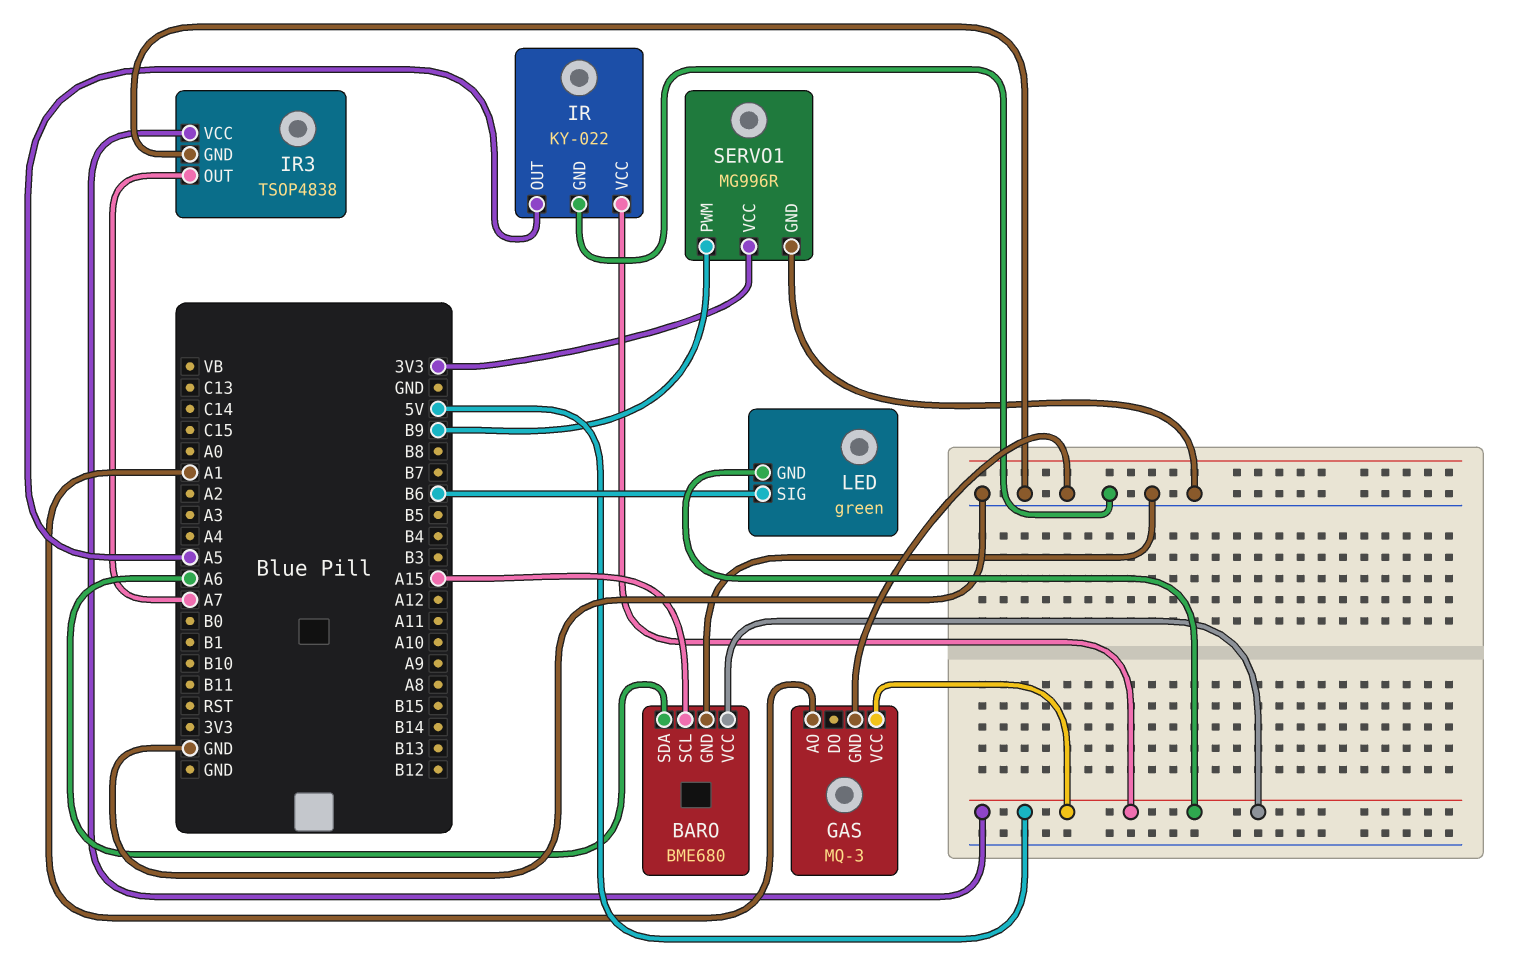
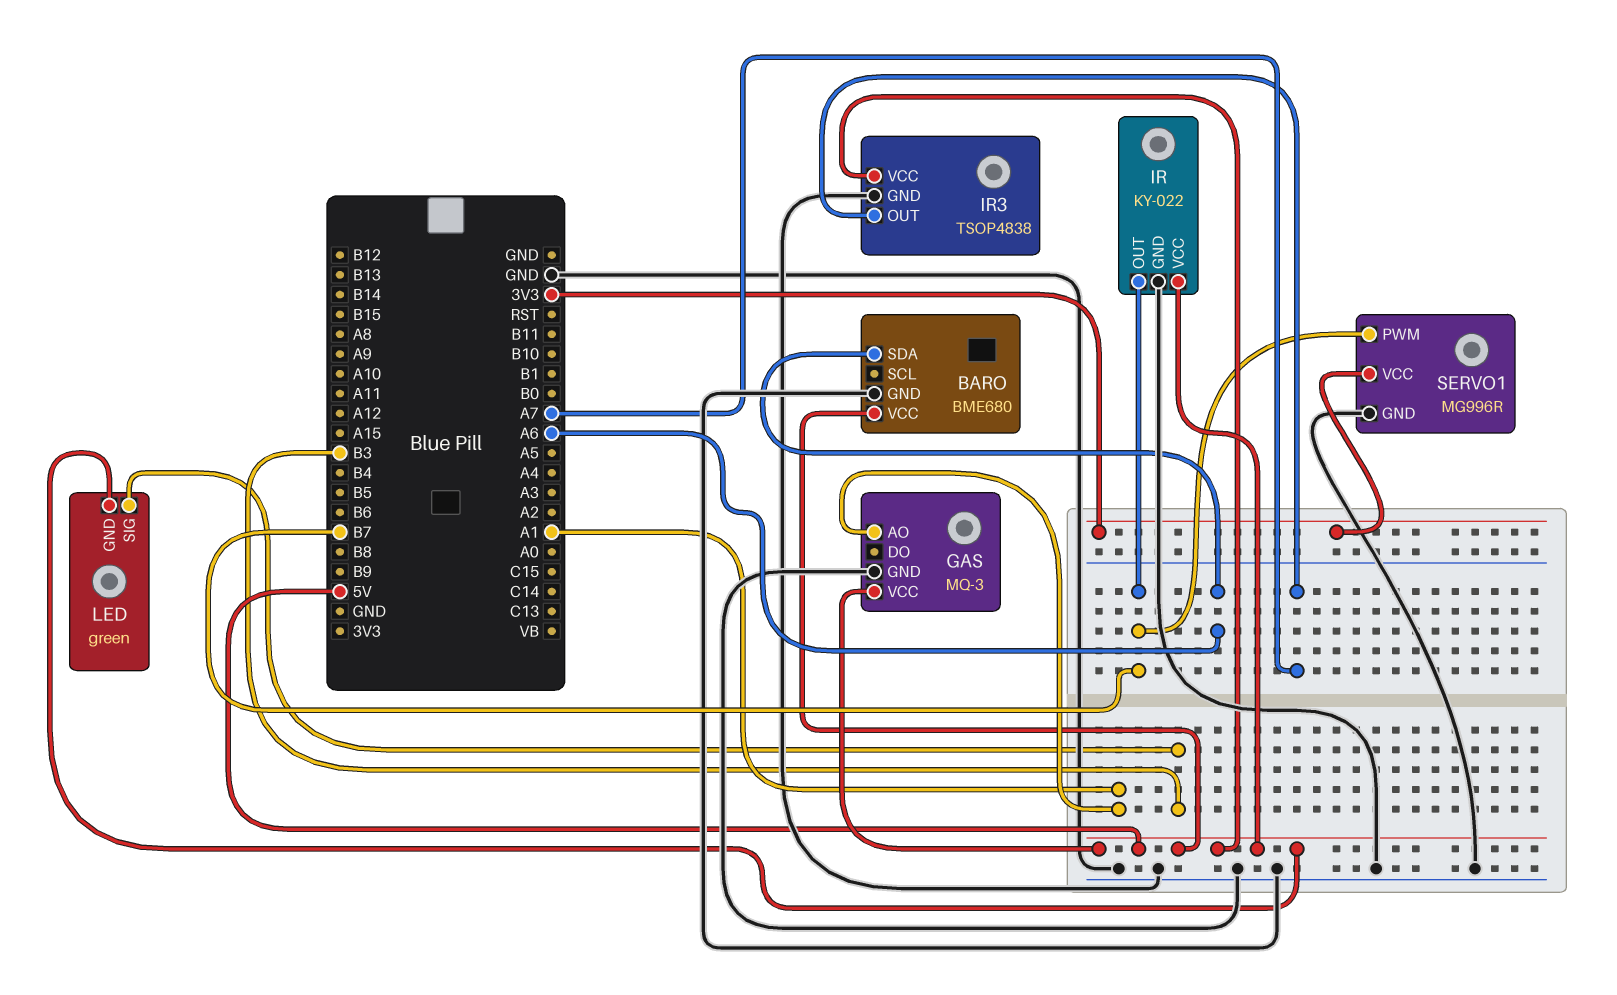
BARO pin SCL: A15 -> none
IR pin OUT: A5 -> B7
LED pin SIG: B6 -> B3
SERVO1 pin PWM: B9 -> B7

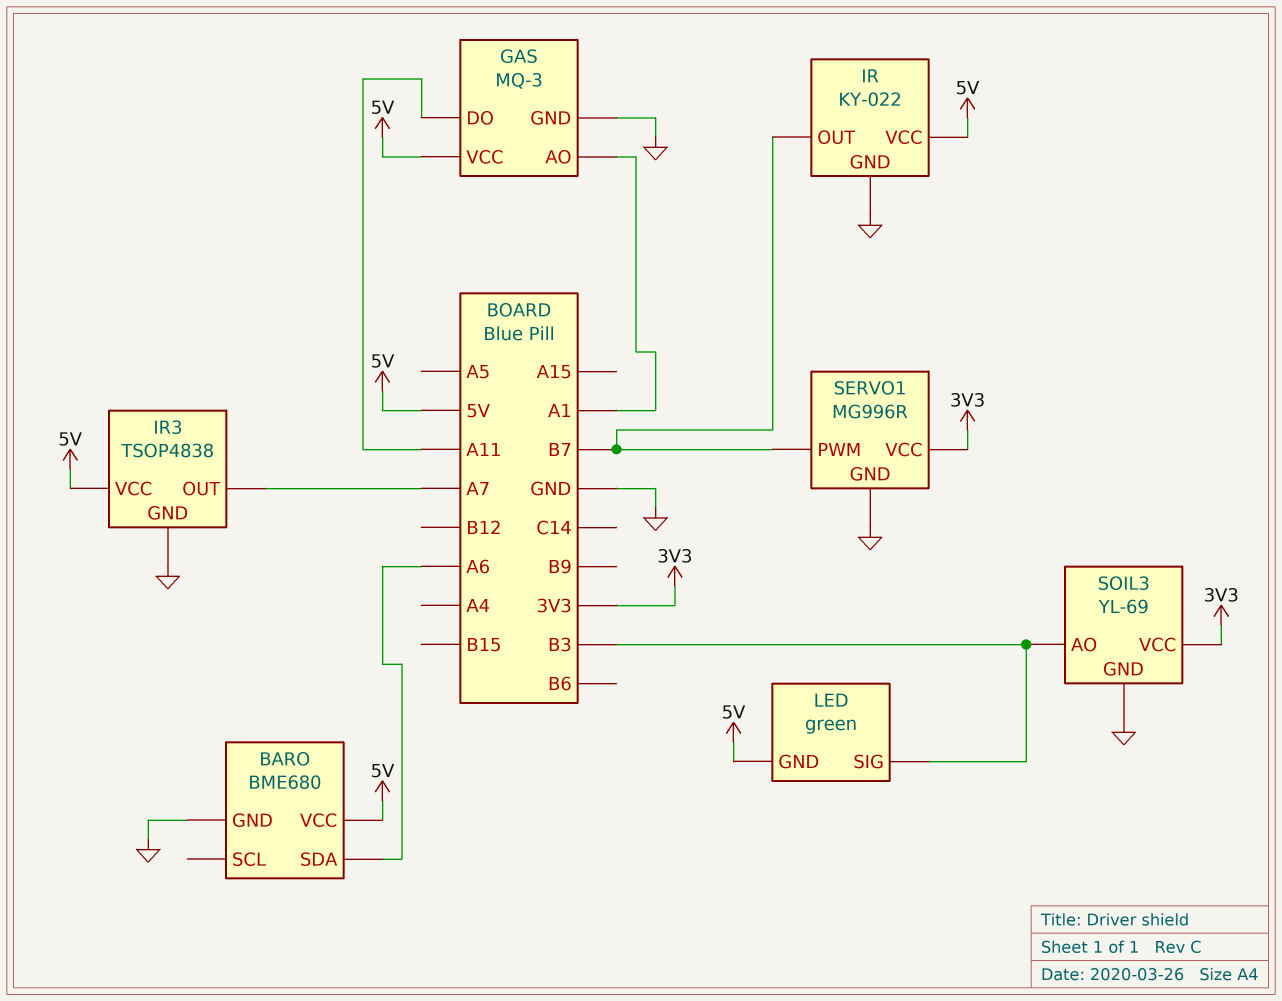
GAS pin DO: none -> A11
SOIL3: none -> YL-69
SOIL3 pin AO: none -> B3
SOIL3 pin GND: none -> GND
SOIL3 pin VCC: none -> 3V3

